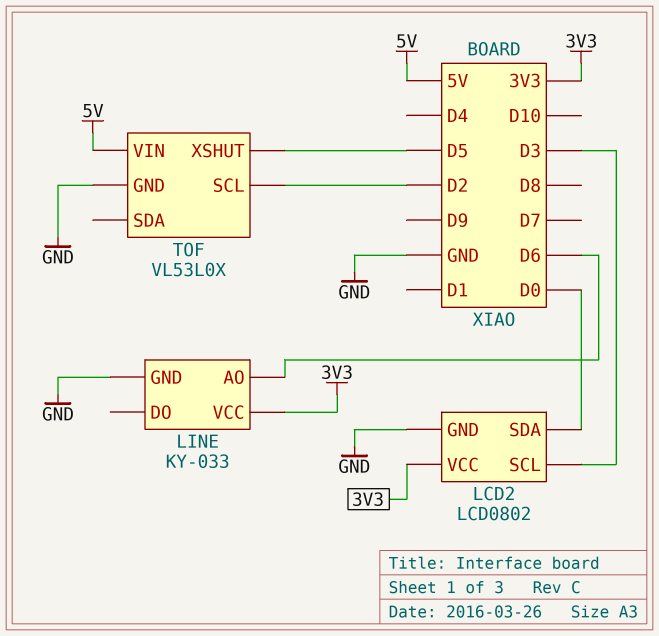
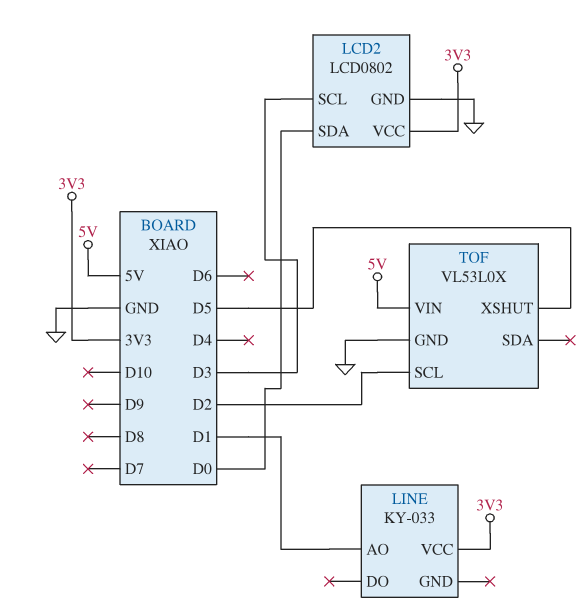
LINE pin AO: D6 -> D1
LINE pin GND: GND -> none

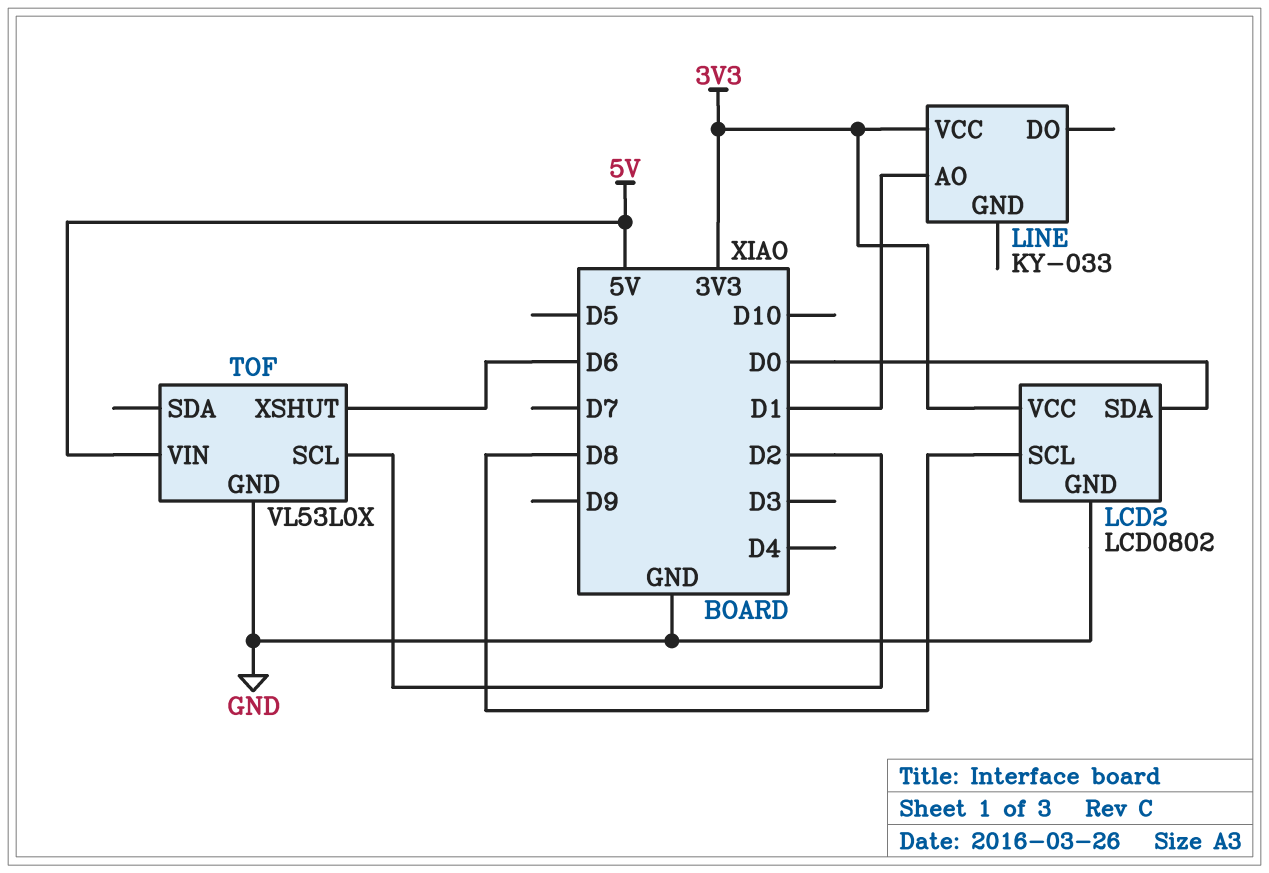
LCD2 pin SCL: D3 -> D8
TOF pin XSHUT: D5 -> D6

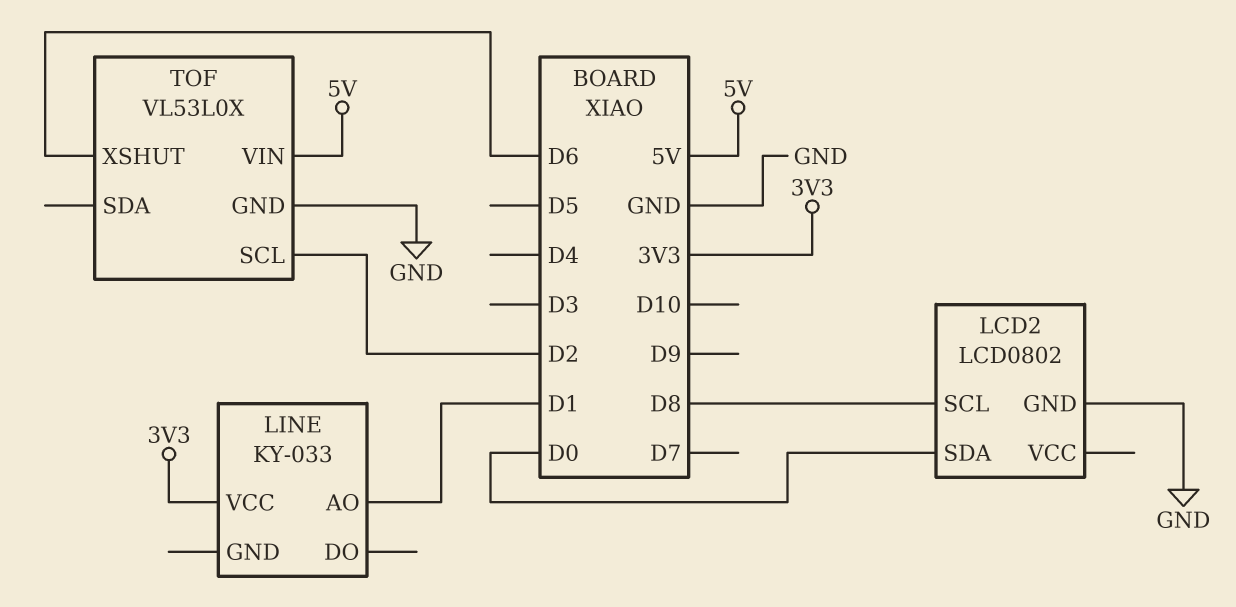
LCD2 pin VCC: 3V3 -> none

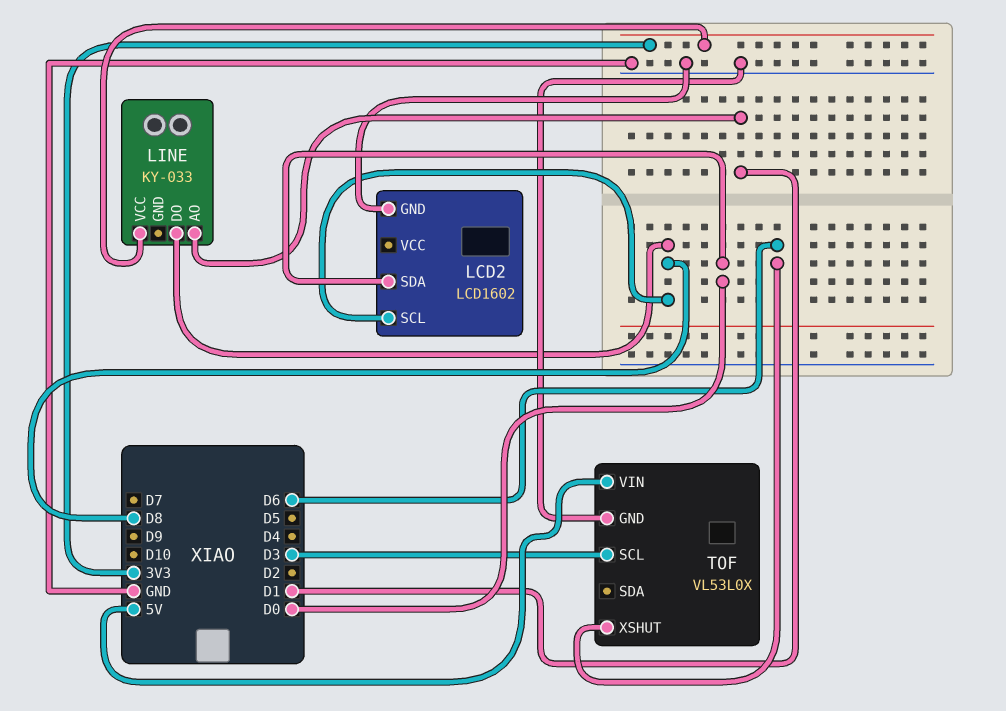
LCD2: LCD0802 -> LCD1602
LINE pin DO: none -> D8
TOF pin SCL: D2 -> D3

